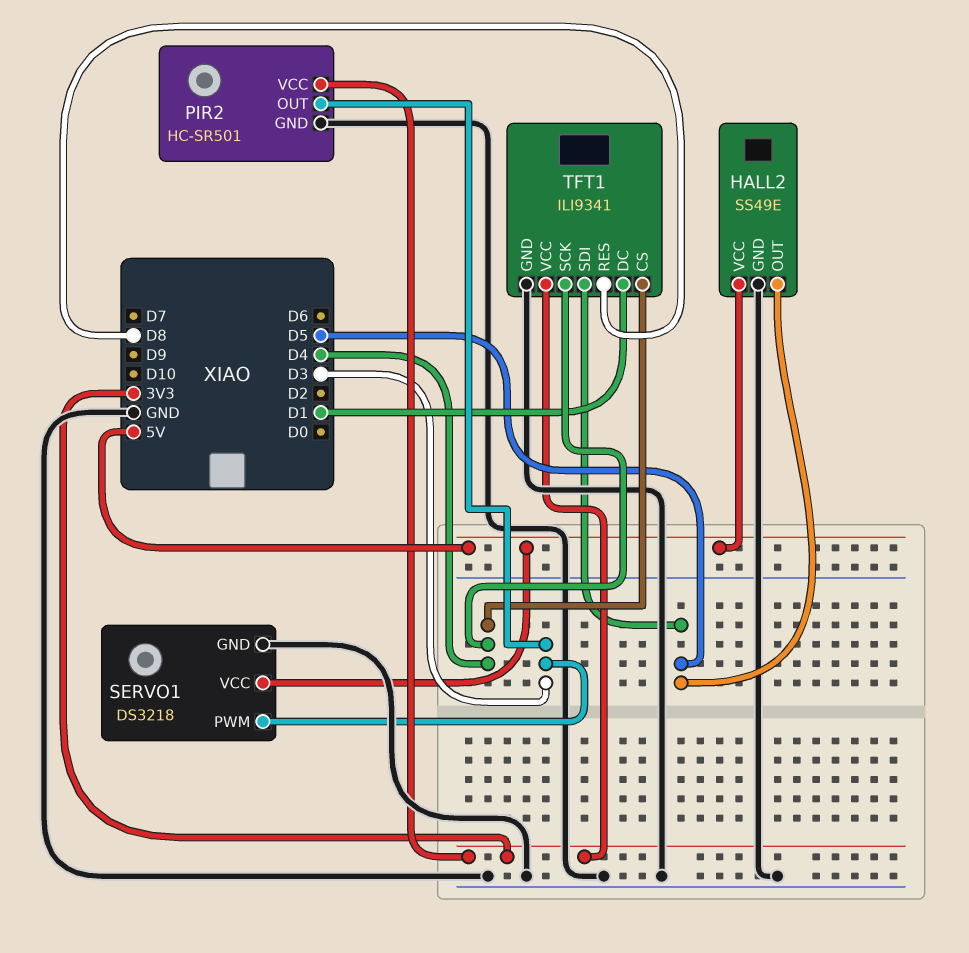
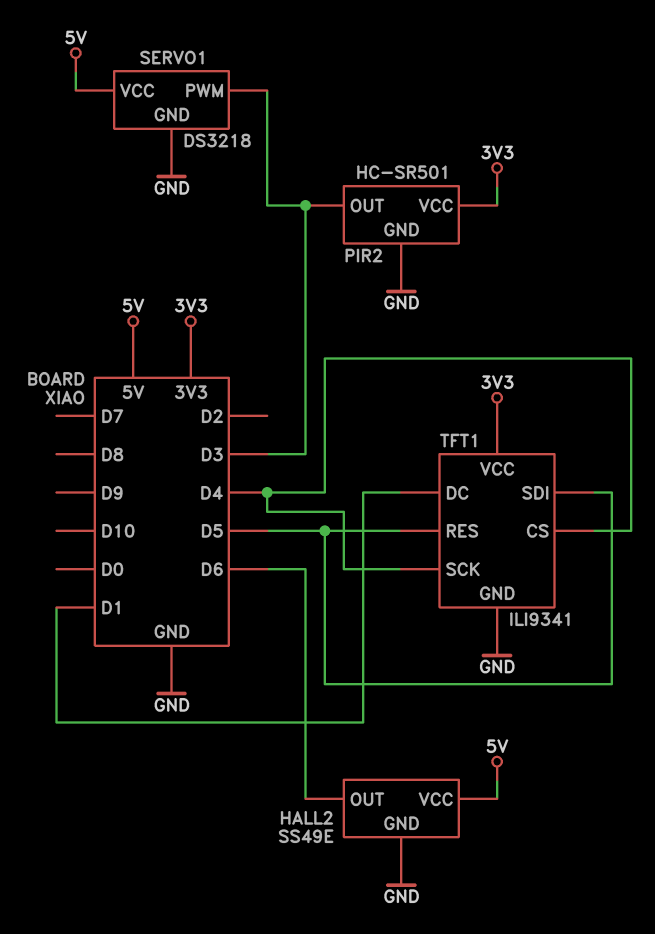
HALL2 pin OUT: D5 -> D6
TFT1 pin RES: D8 -> D5

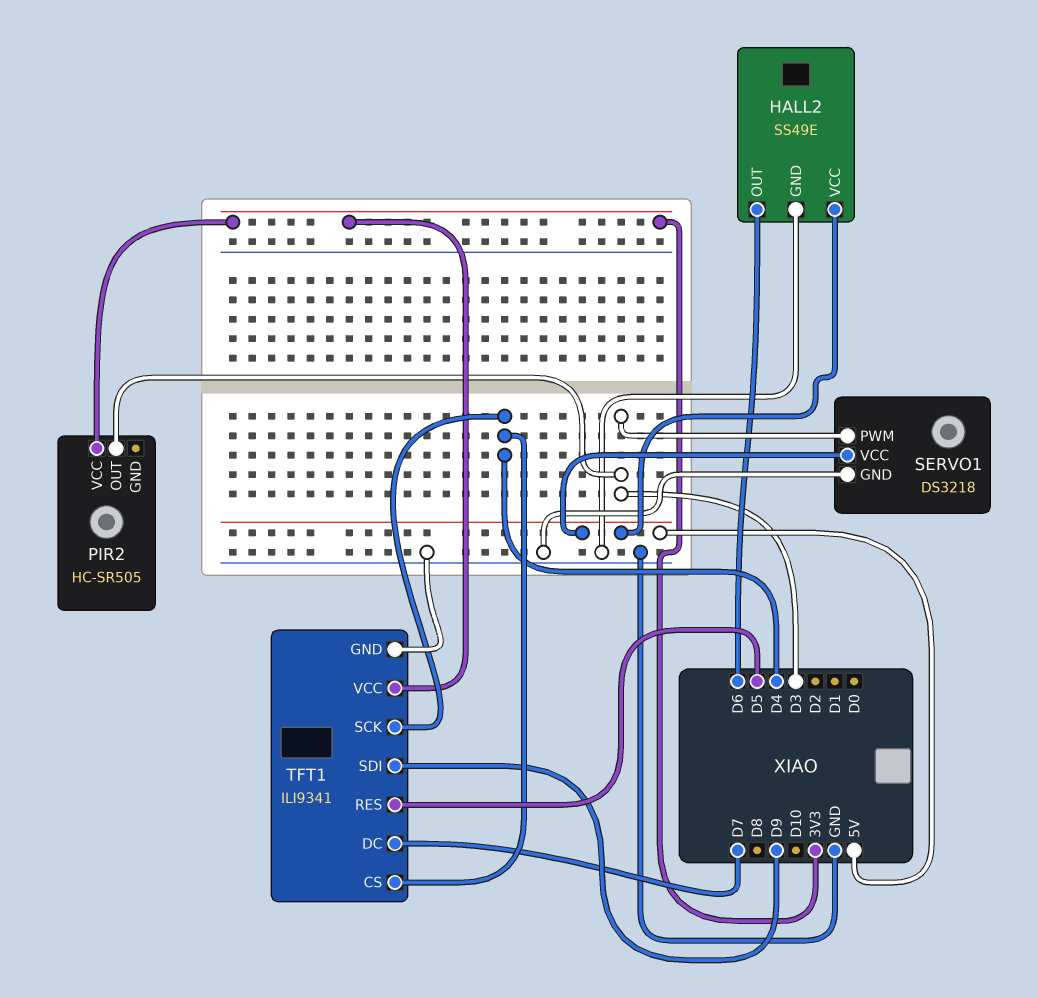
PIR2: HC-SR501 -> HC-SR505
PIR2 pin GND: GND -> none
TFT1 pin DC: D1 -> D7
TFT1 pin SDI: D5 -> D9

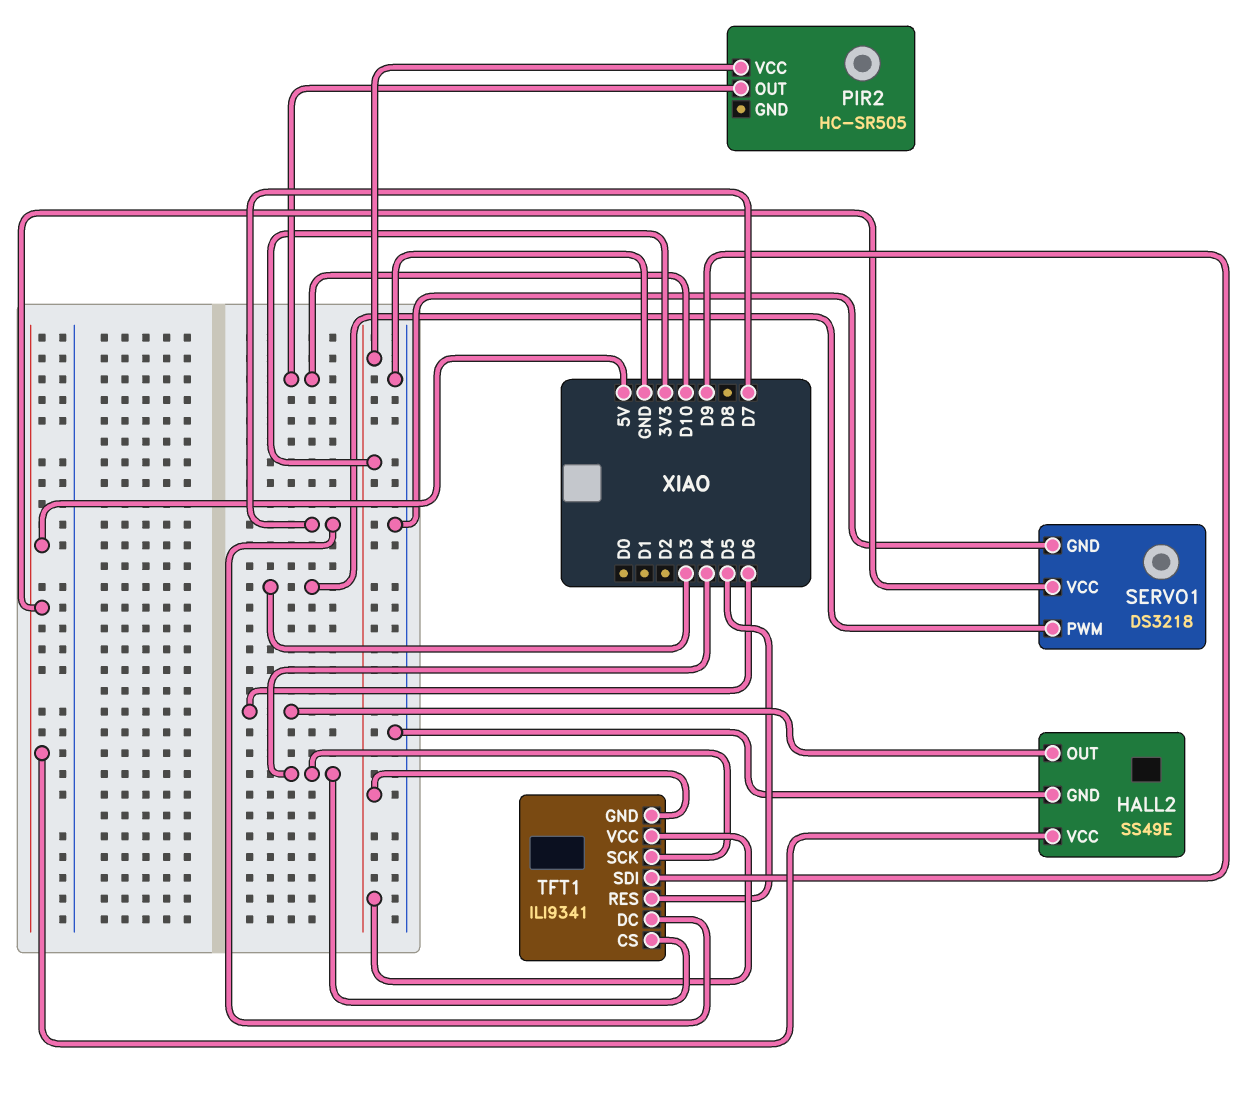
PIR2 pin OUT: D3 -> D10
TFT1 pin GND: GND -> 3V3

